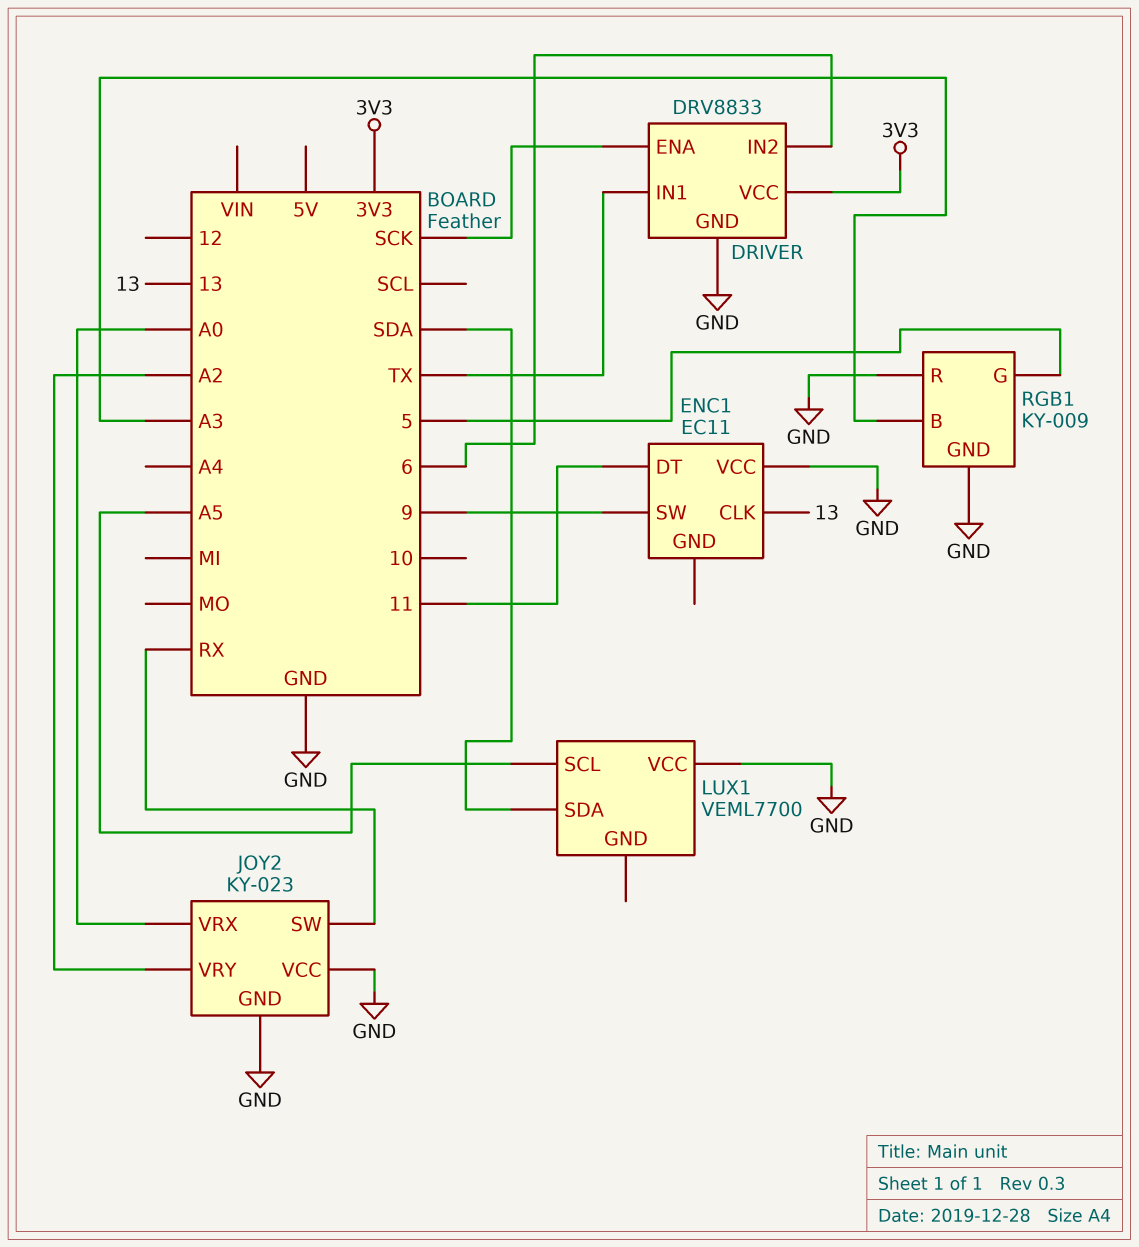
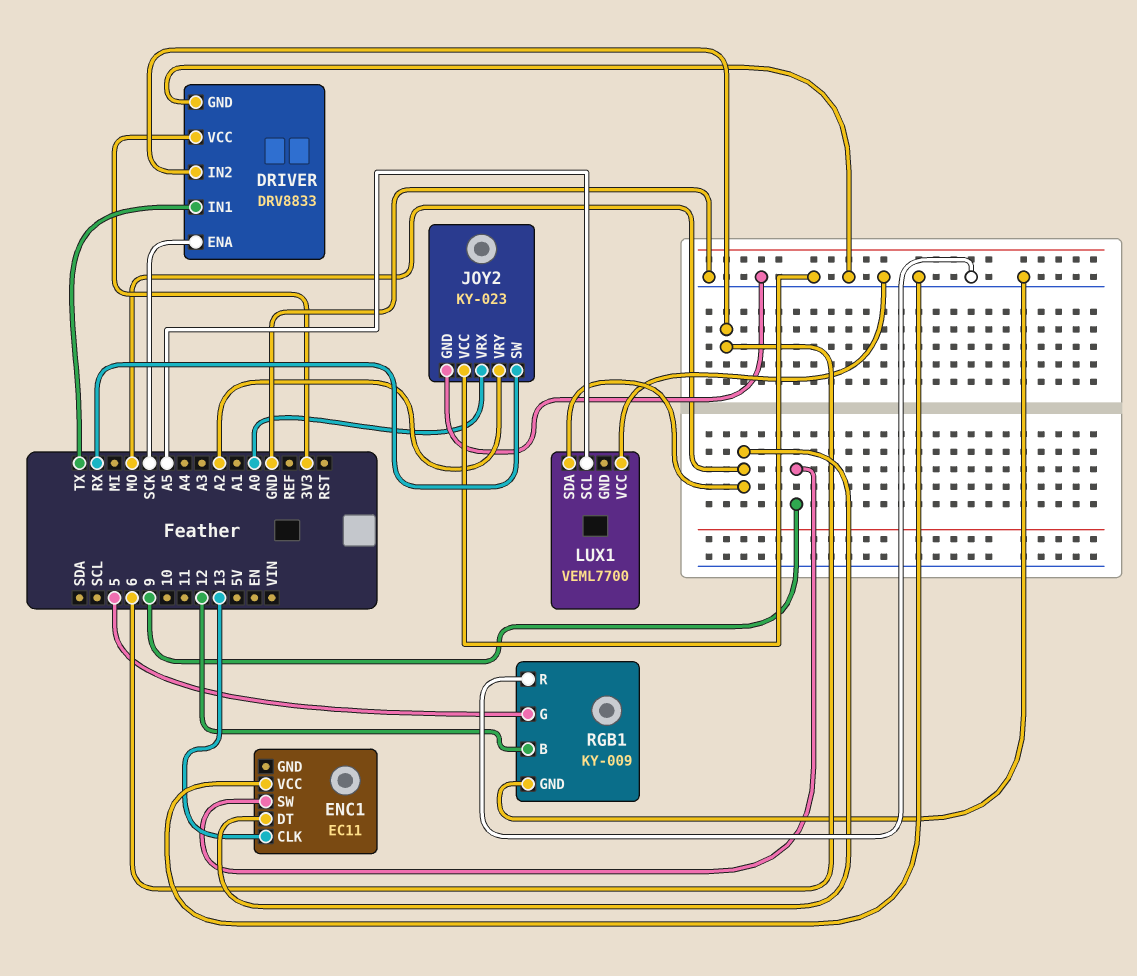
ENC1 pin DT: 11 -> MO
LUX1 pin SDA: SDA -> MO
RGB1 pin B: A3 -> 12

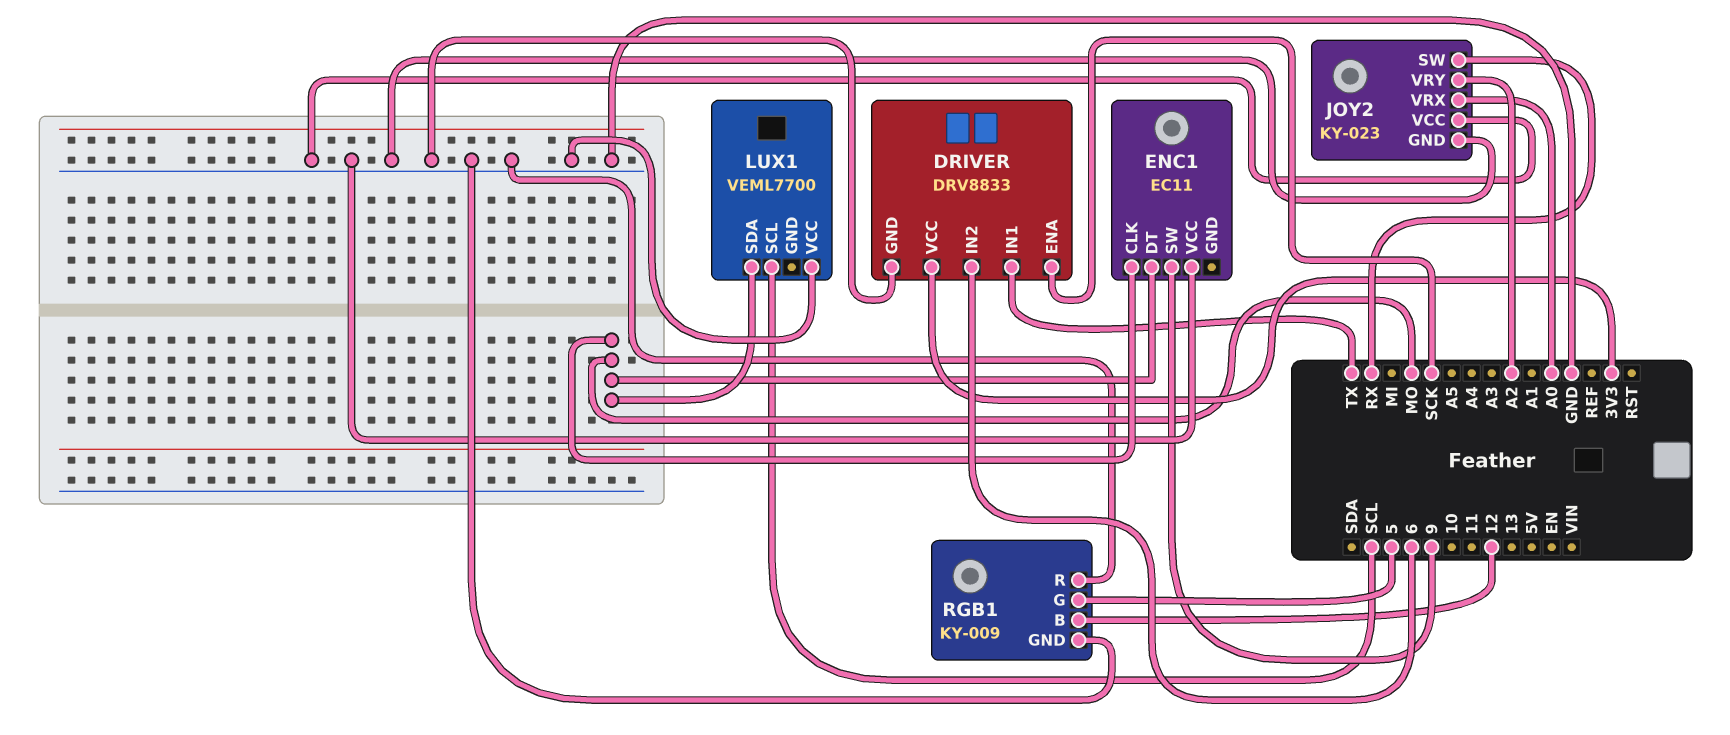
ENC1 pin CLK: 13 -> MO
LUX1 pin SCL: A5 -> SCL

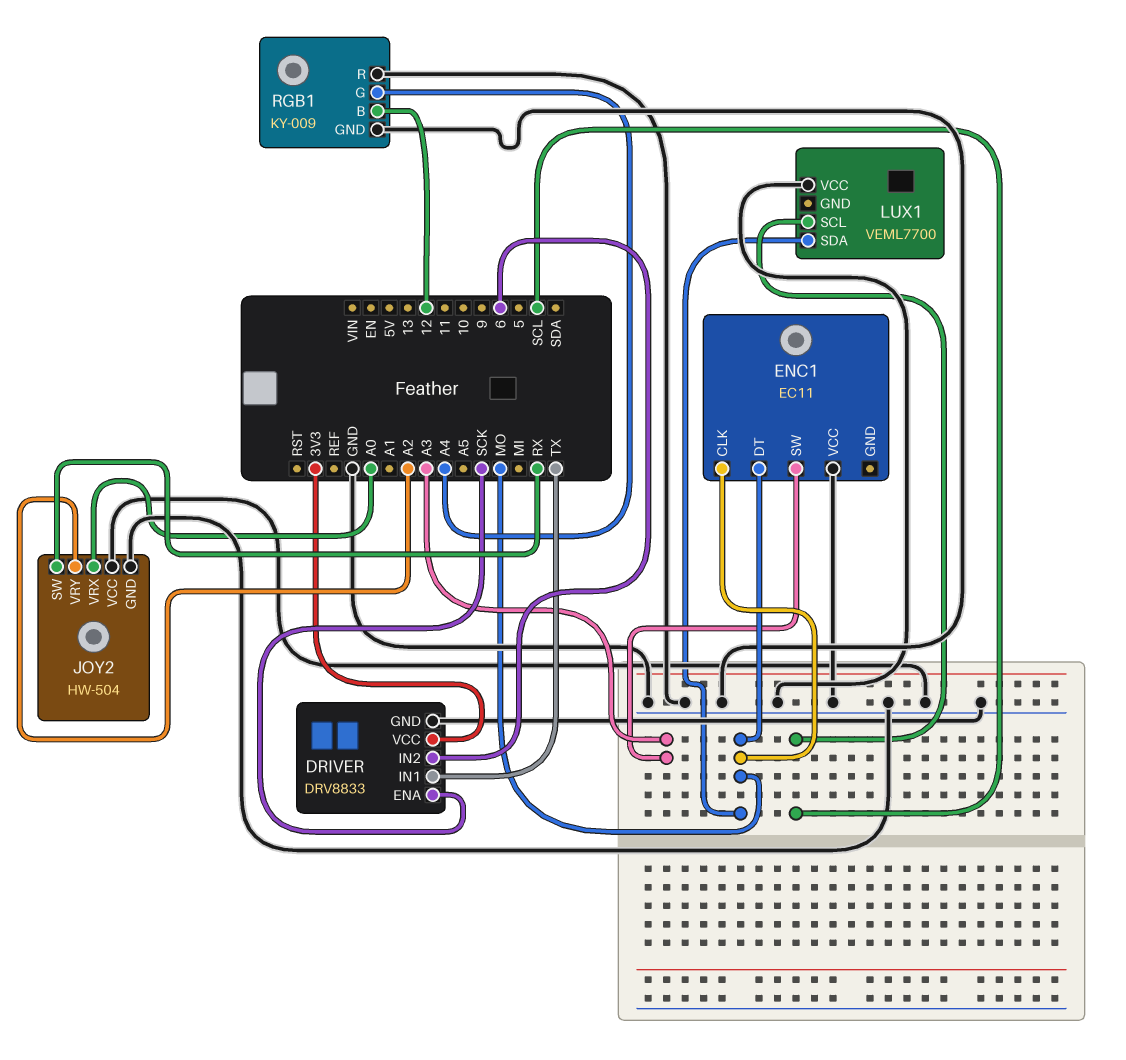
ENC1 pin SW: 9 -> A3
JOY2: KY-023 -> HW-504
RGB1 pin G: 5 -> A4

